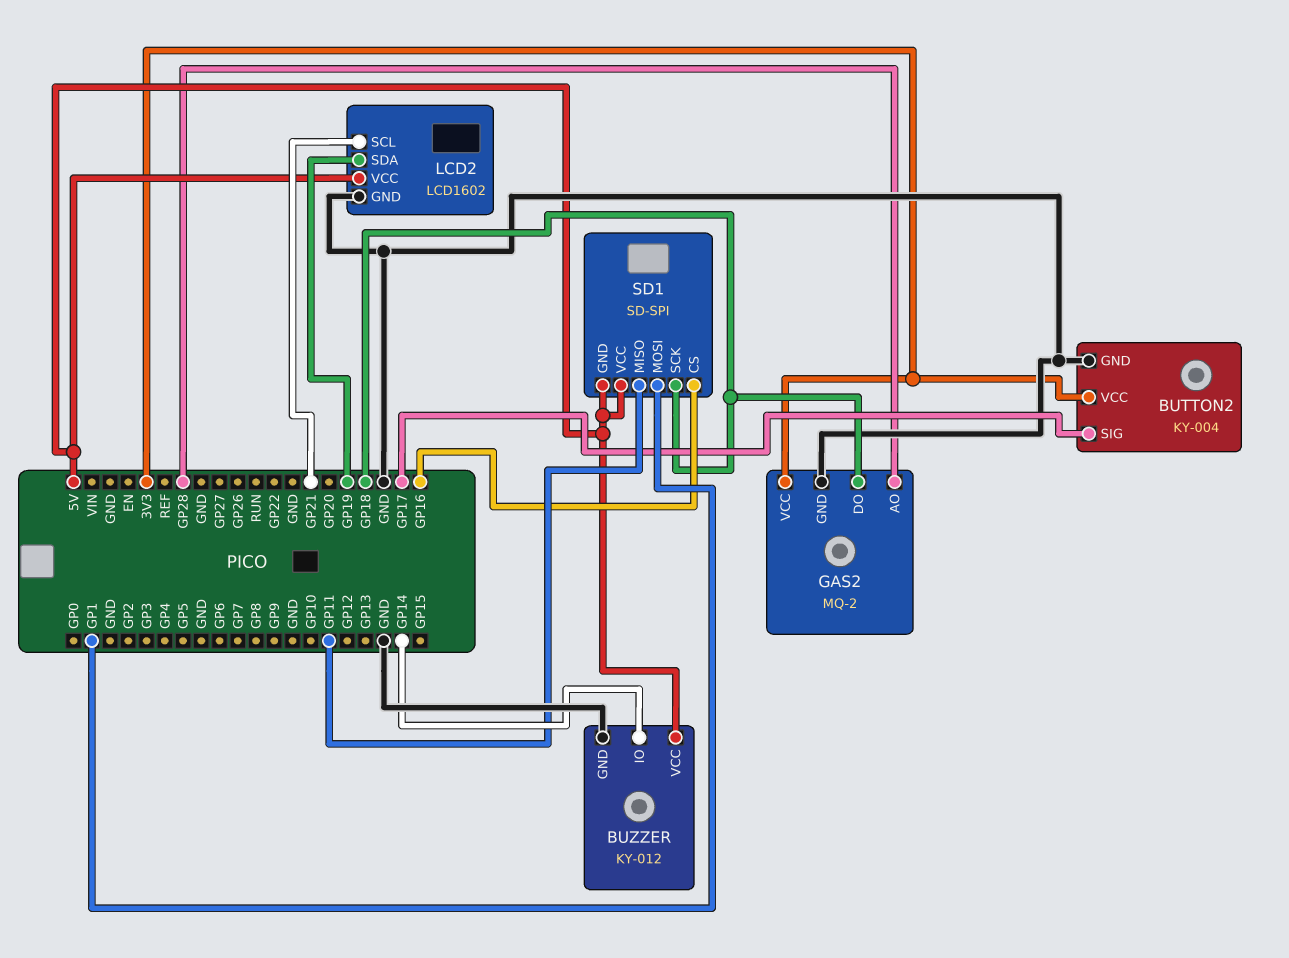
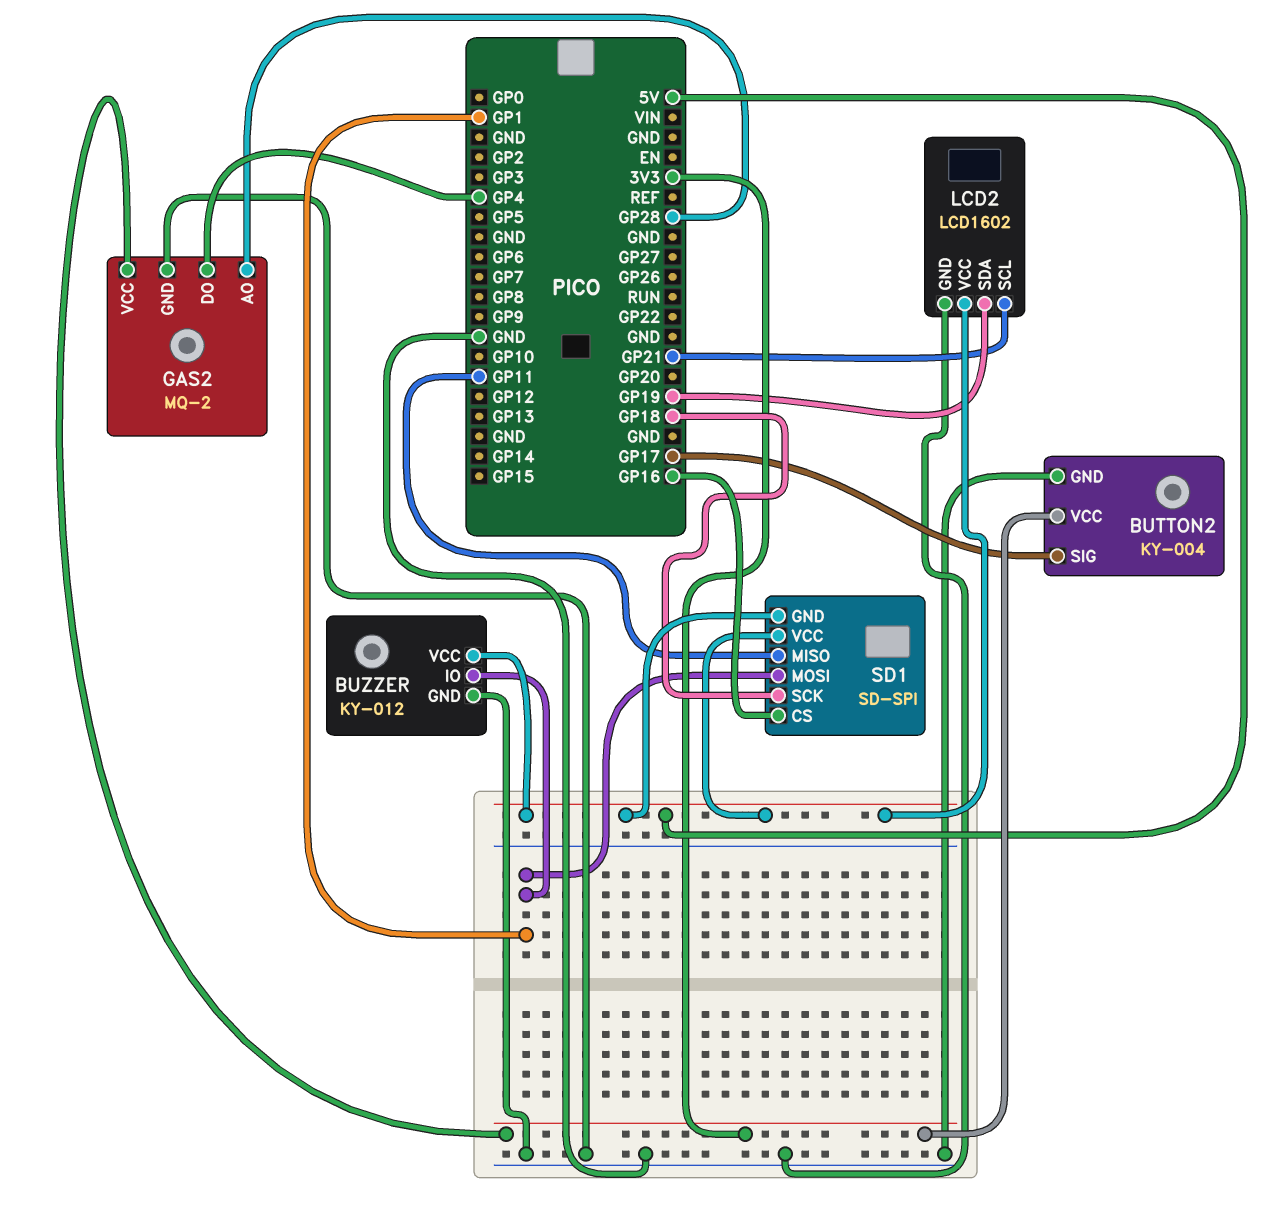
BUZZER pin IO: GP14 -> GP1
GAS2 pin DO: GP18 -> GP4

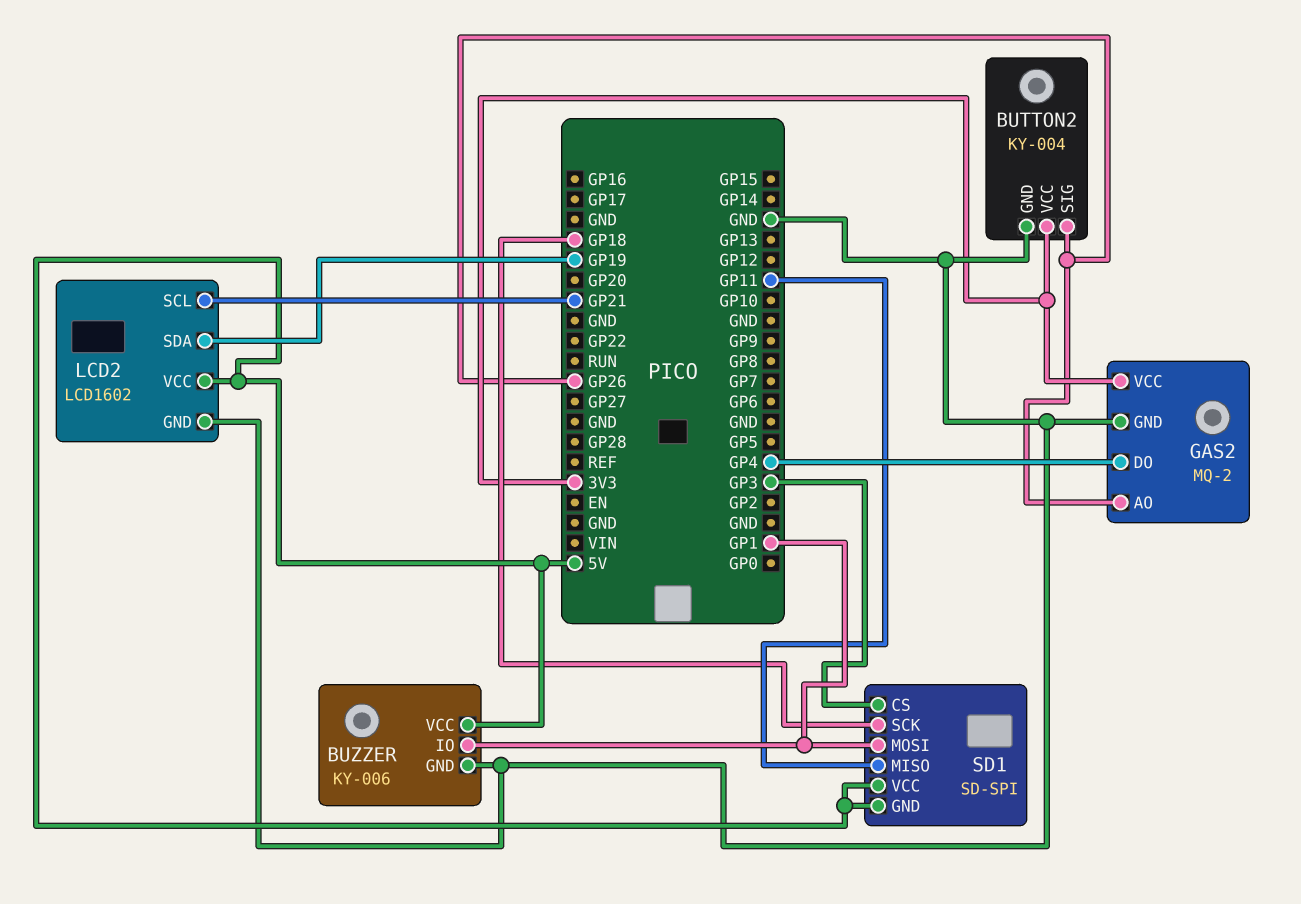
BUTTON2 pin SIG: GP17 -> GP26
BUZZER: KY-012 -> KY-006
GAS2 pin AO: GP28 -> GP26
SD1 pin CS: GP16 -> GP3

